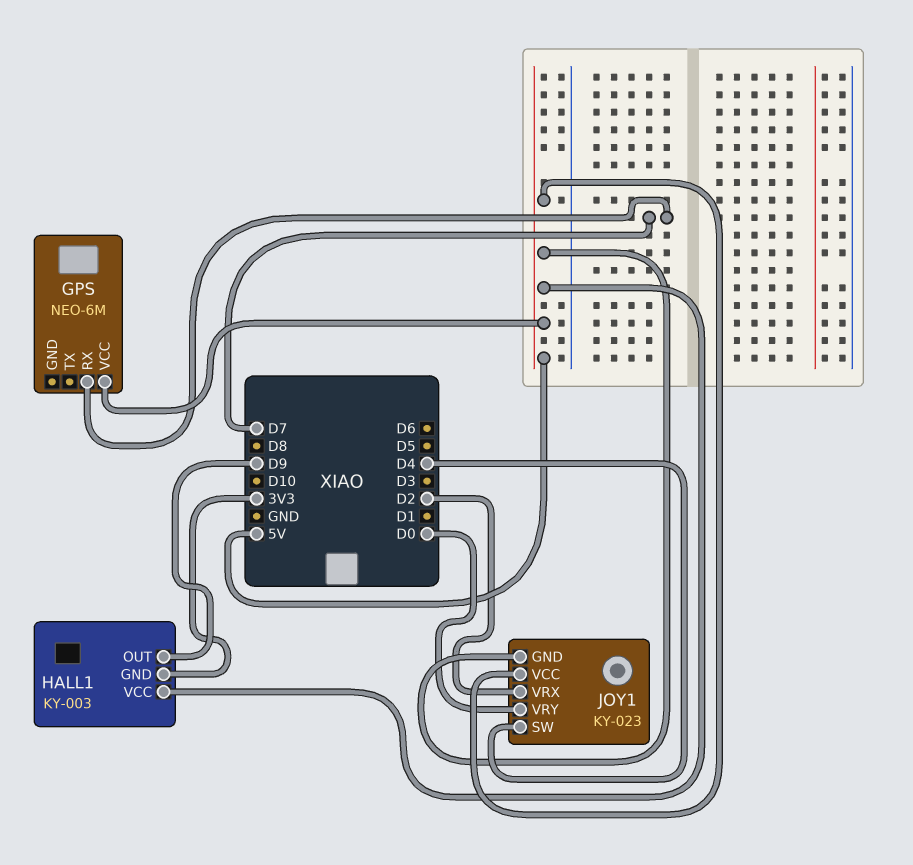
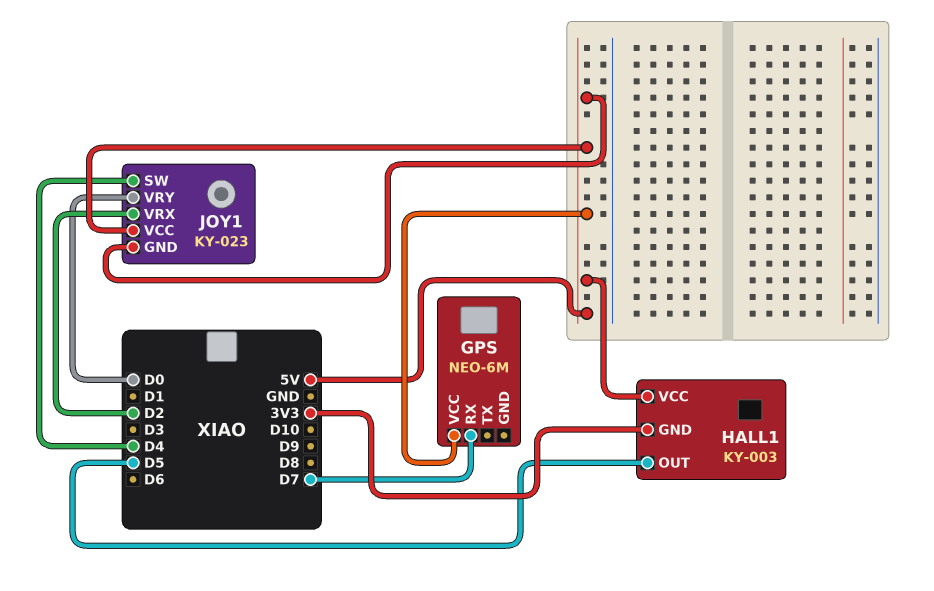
HALL1 pin OUT: D9 -> D5

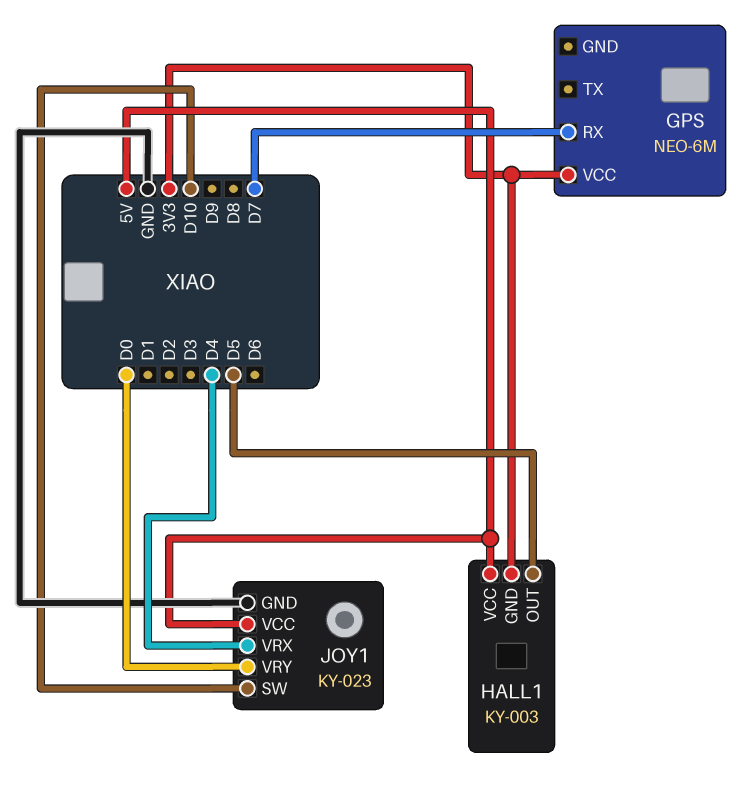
GPS pin VCC: 5V -> 3V3
JOY1 pin GND: 5V -> GND
JOY1 pin SW: D4 -> D10
JOY1 pin VRX: D2 -> D4

